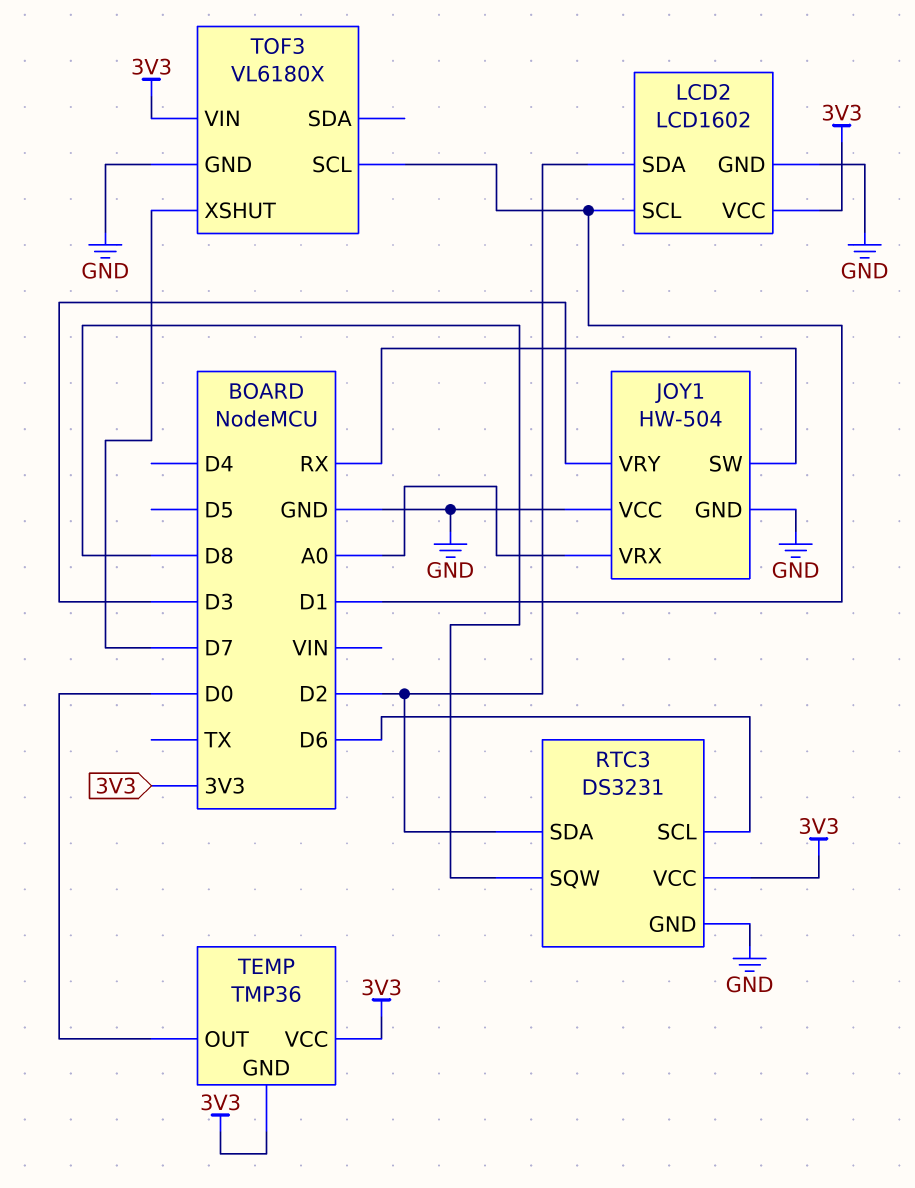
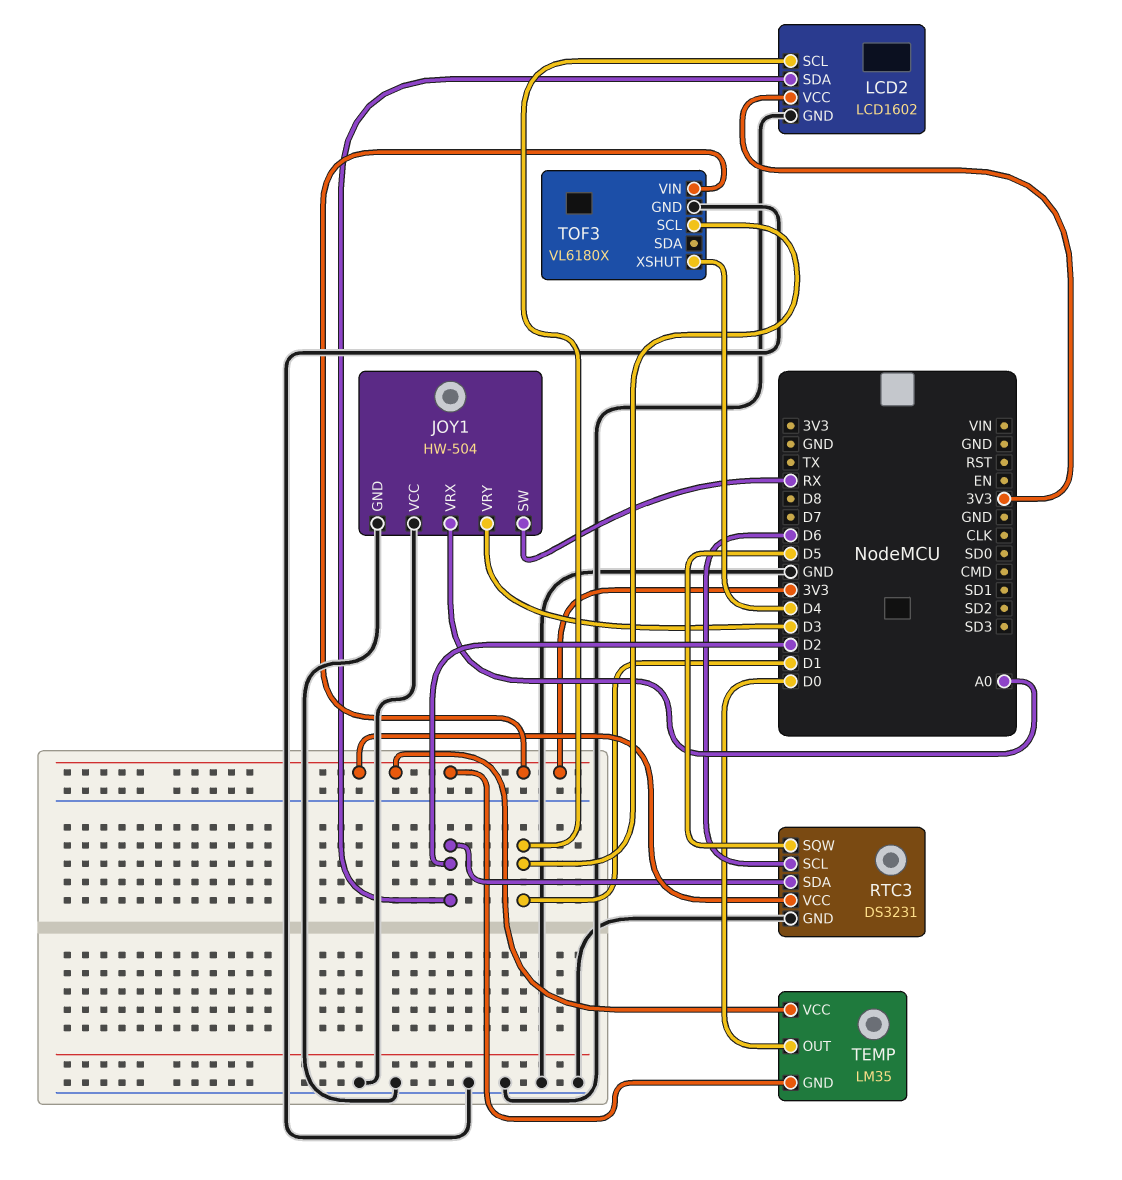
RTC3 pin SQW: D8 -> D5
TEMP: TMP36 -> LM35
TOF3 pin XSHUT: D7 -> D4

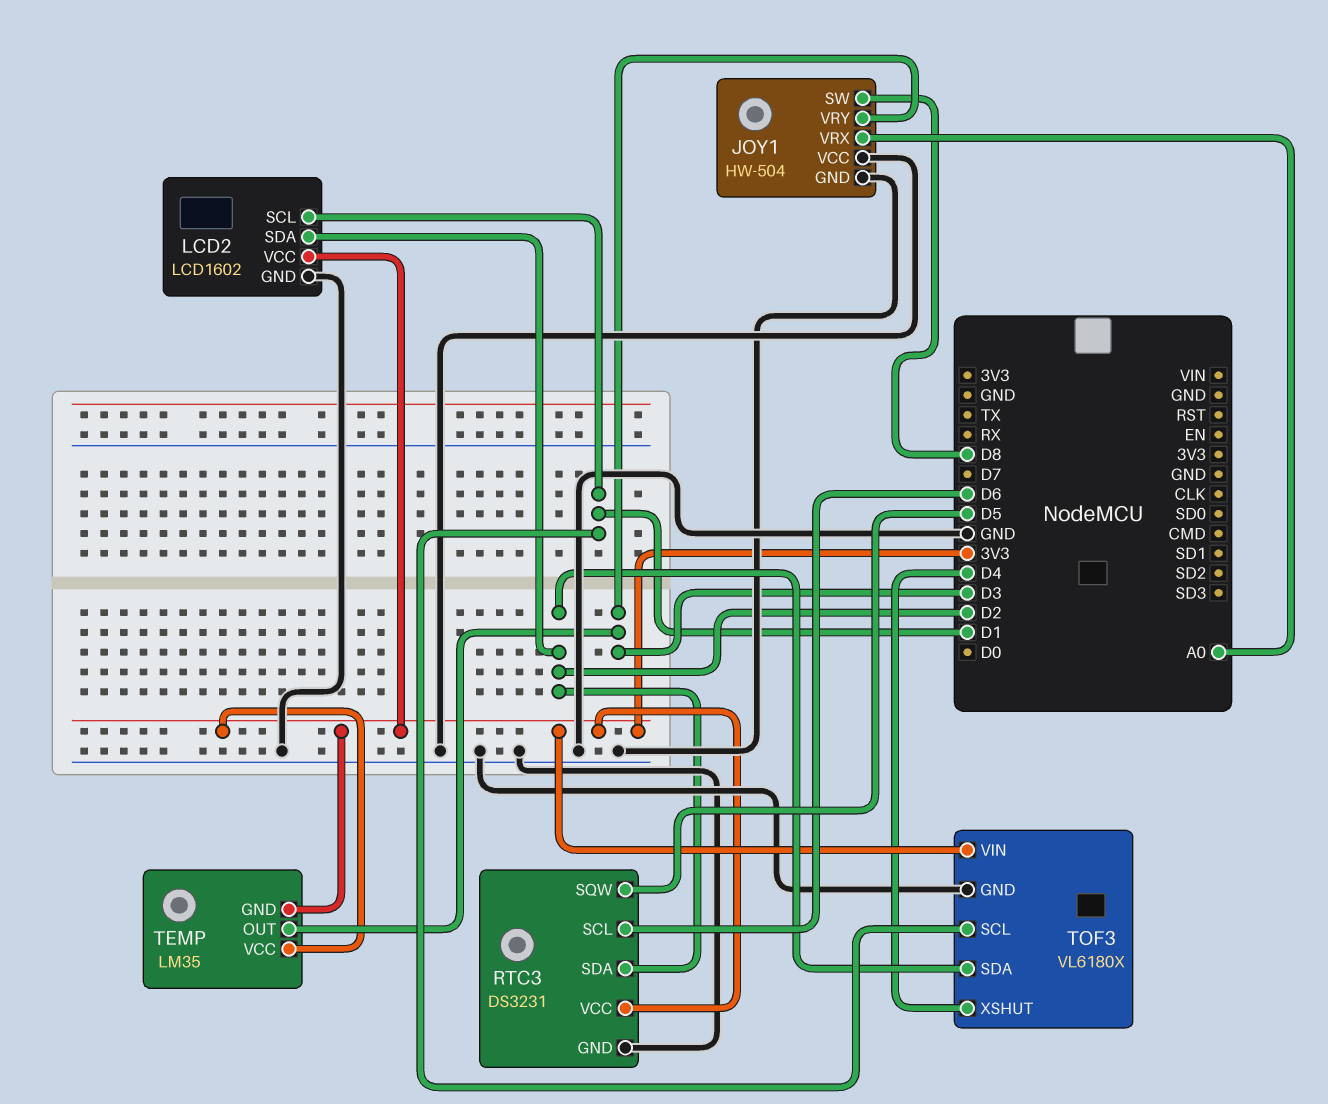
JOY1 pin SW: RX -> D8
TEMP pin OUT: D0 -> D3
TOF3 pin SDA: none -> D2

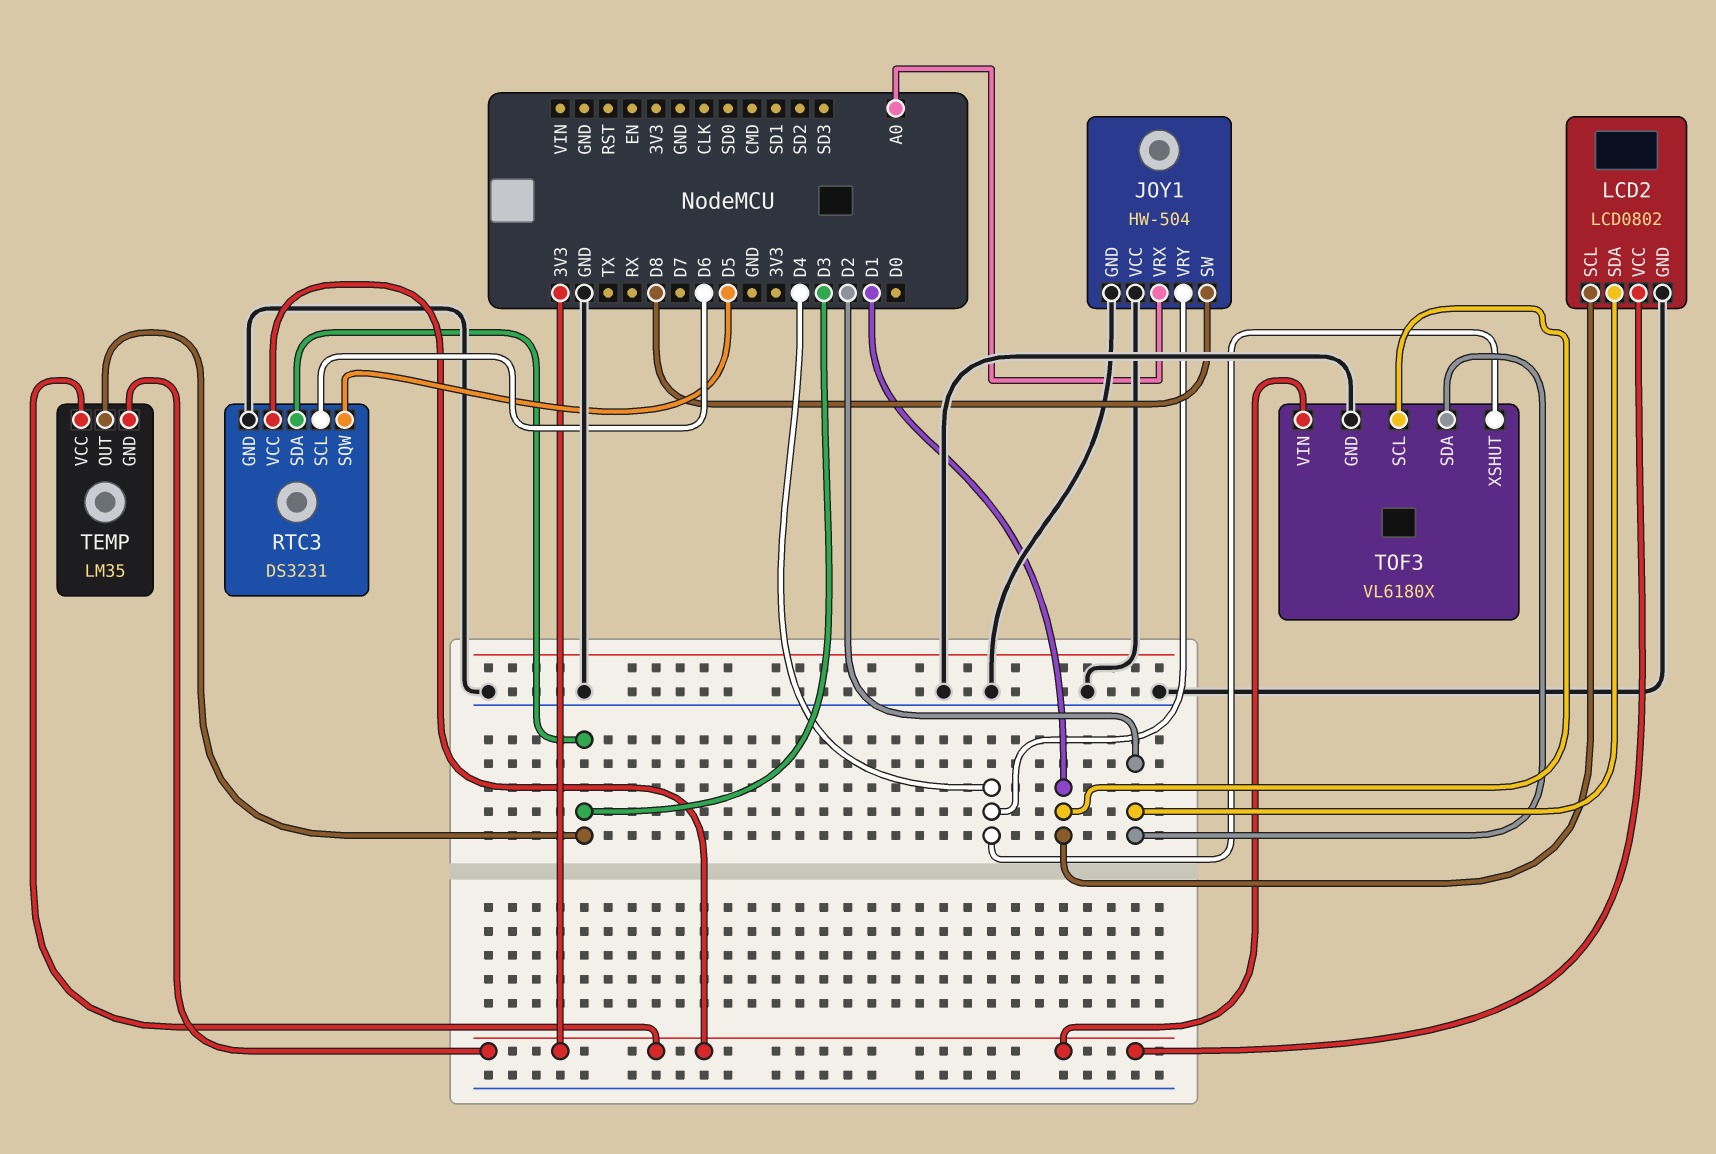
JOY1 pin VRY: D3 -> D4
LCD2: LCD1602 -> LCD0802
RTC3 pin SDA: D2 -> D3

